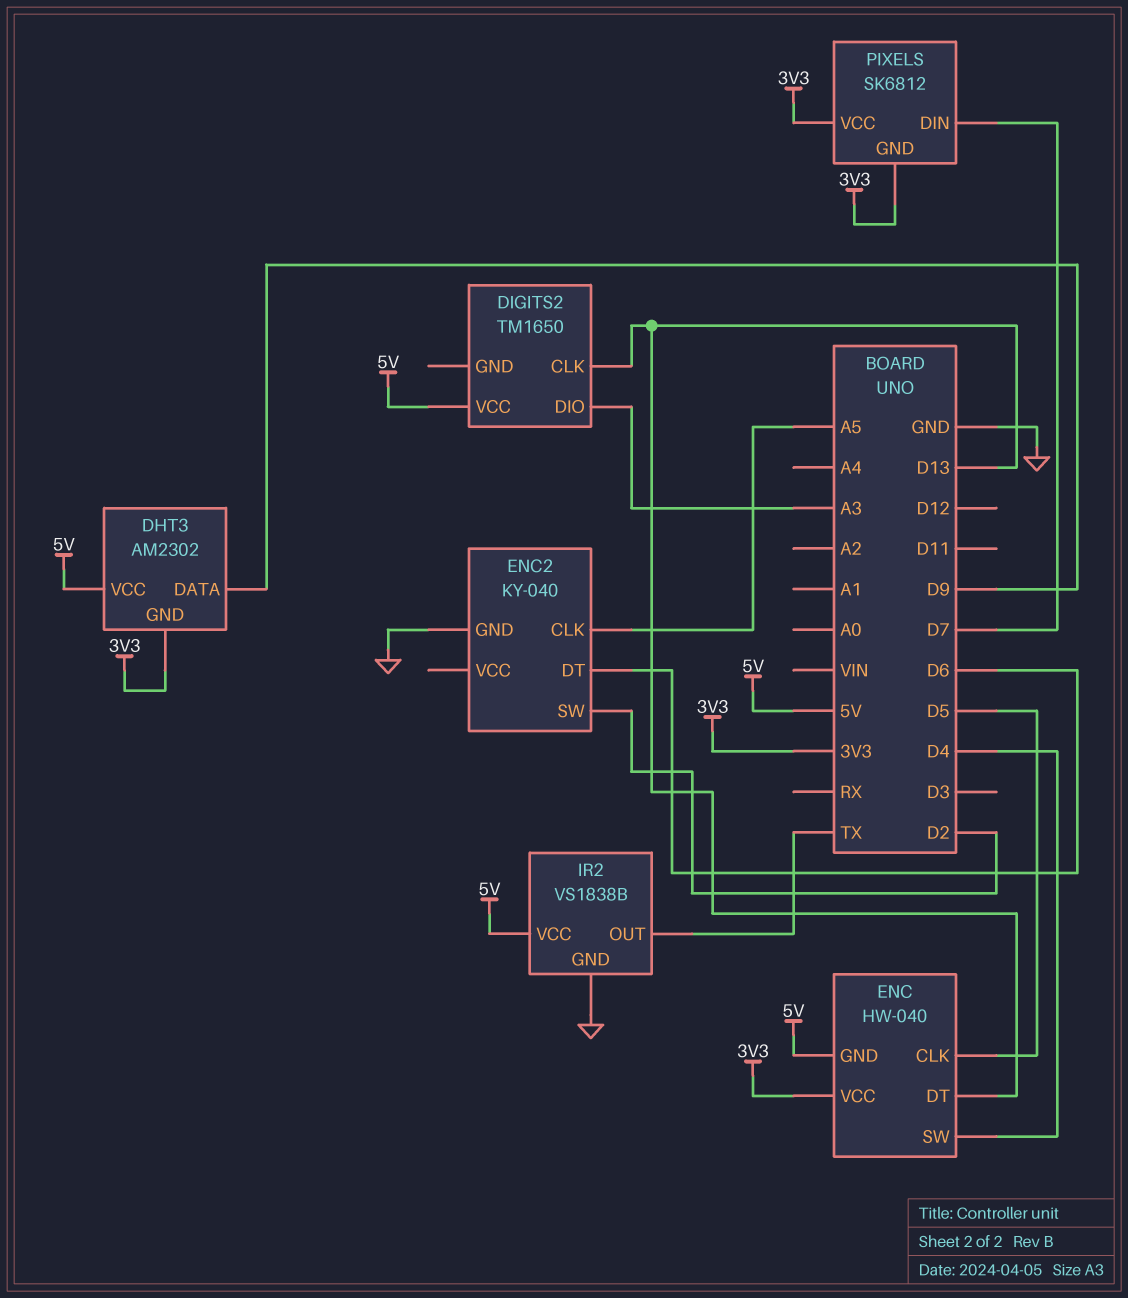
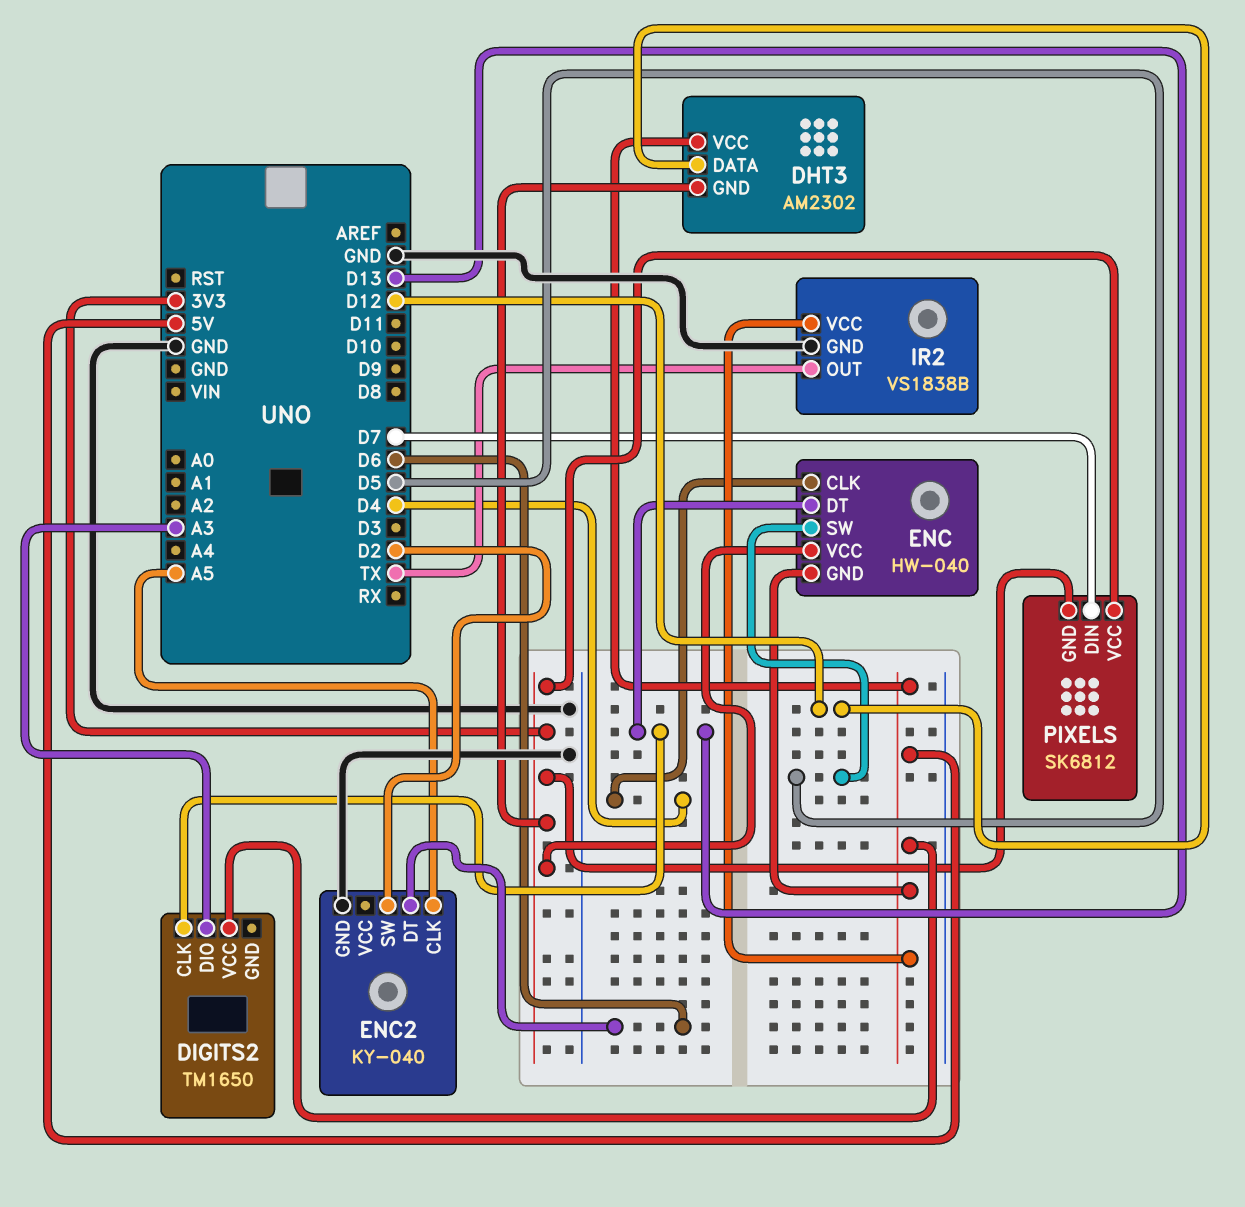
DHT3 pin DATA: D9 -> D12
ENC pin CLK: D5 -> D4
ENC pin SW: D4 -> D5

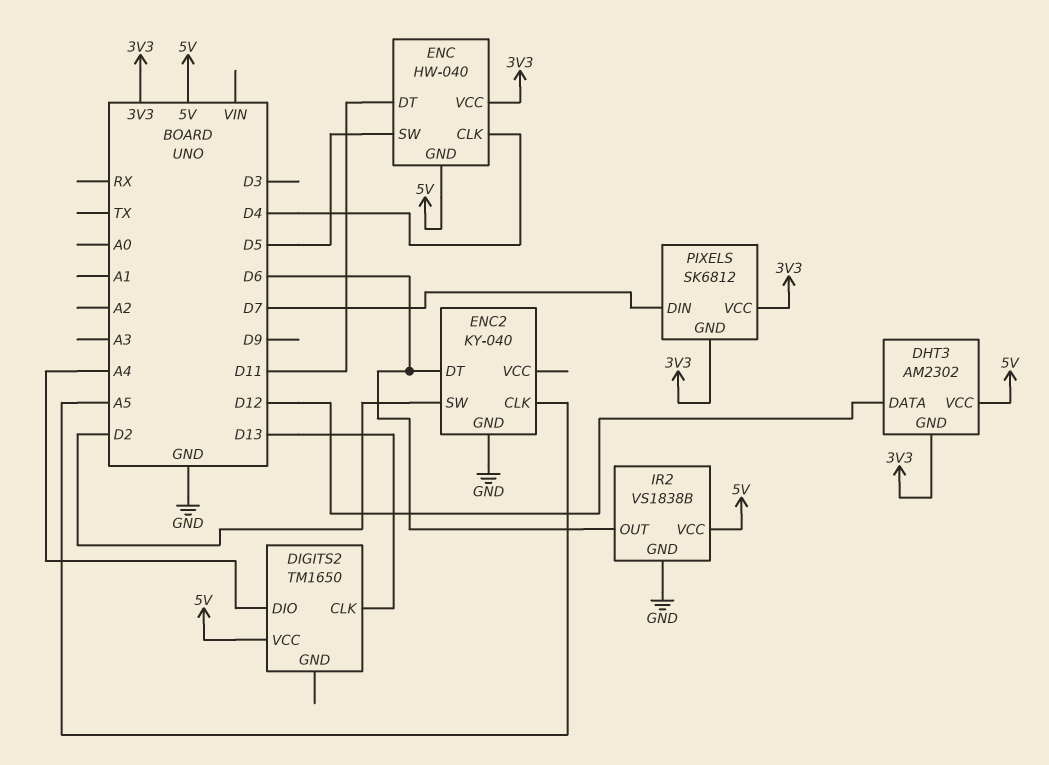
DIGITS2 pin DIO: A3 -> A4
ENC pin DT: D13 -> D11
IR2 pin OUT: TX -> D6

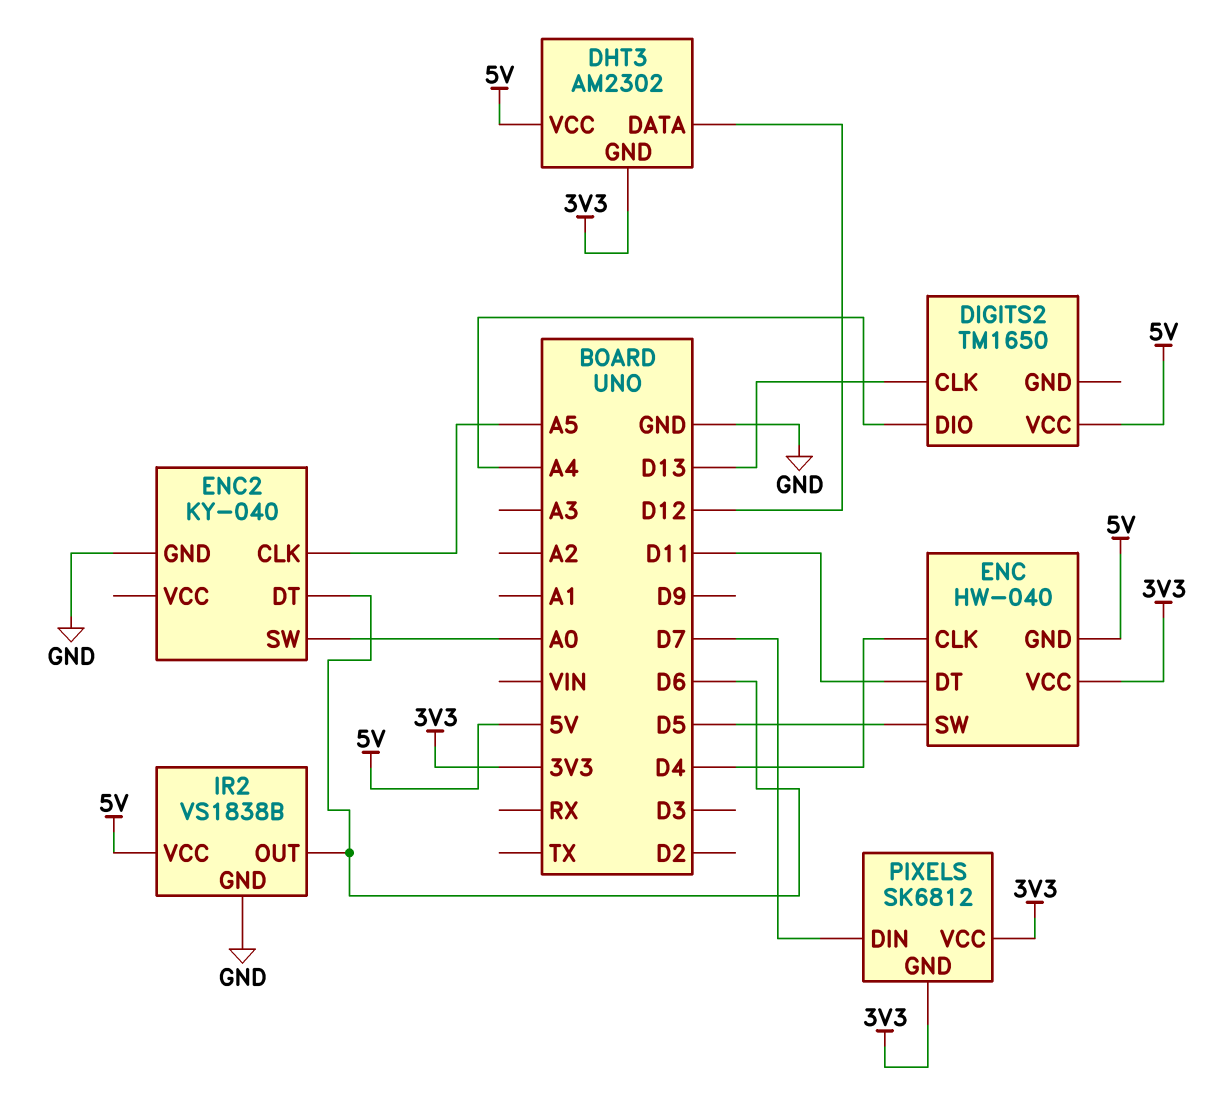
ENC2 pin SW: D2 -> A0

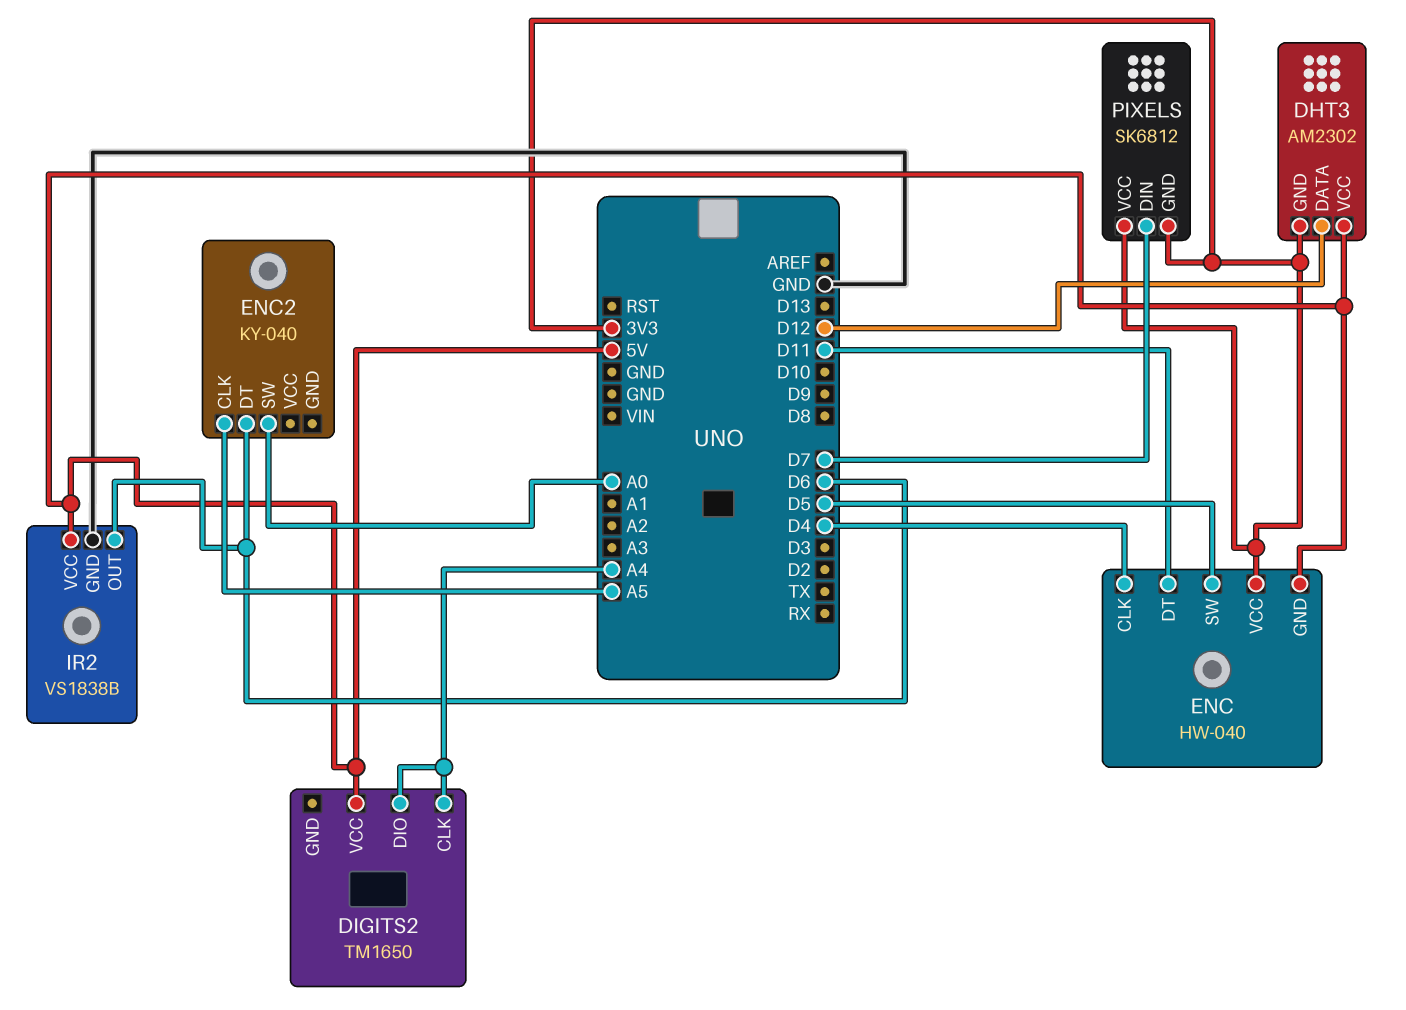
DIGITS2 pin CLK: D13 -> A4
ENC2 pin GND: GND -> none

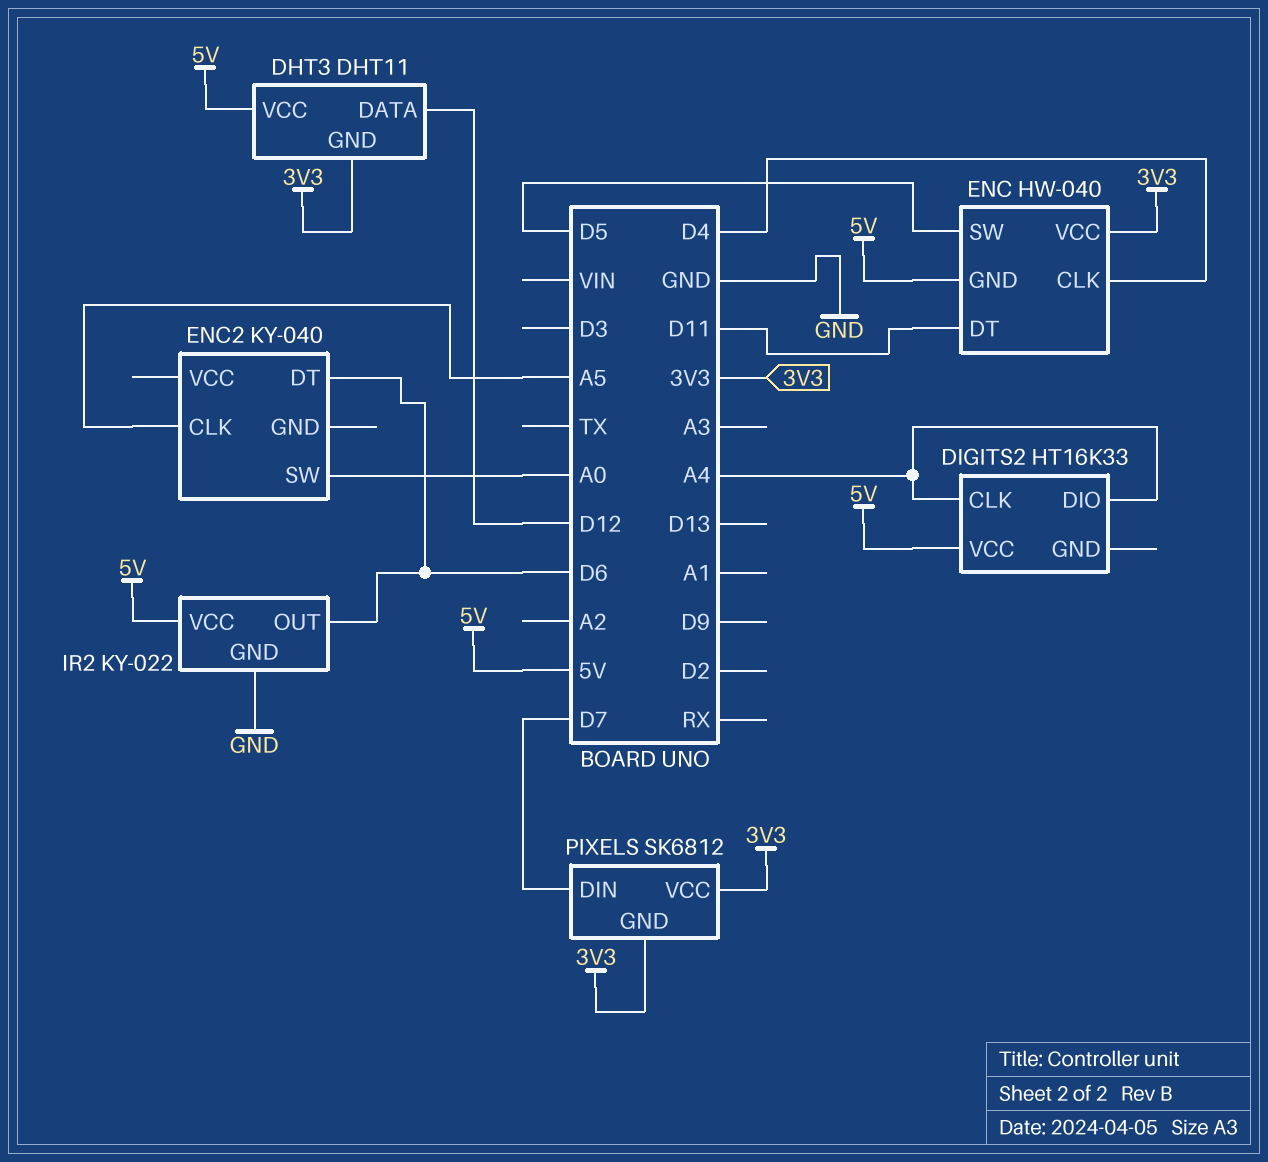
DHT3: AM2302 -> DHT11
DIGITS2: TM1650 -> HT16K33
IR2: VS1838B -> KY-022

